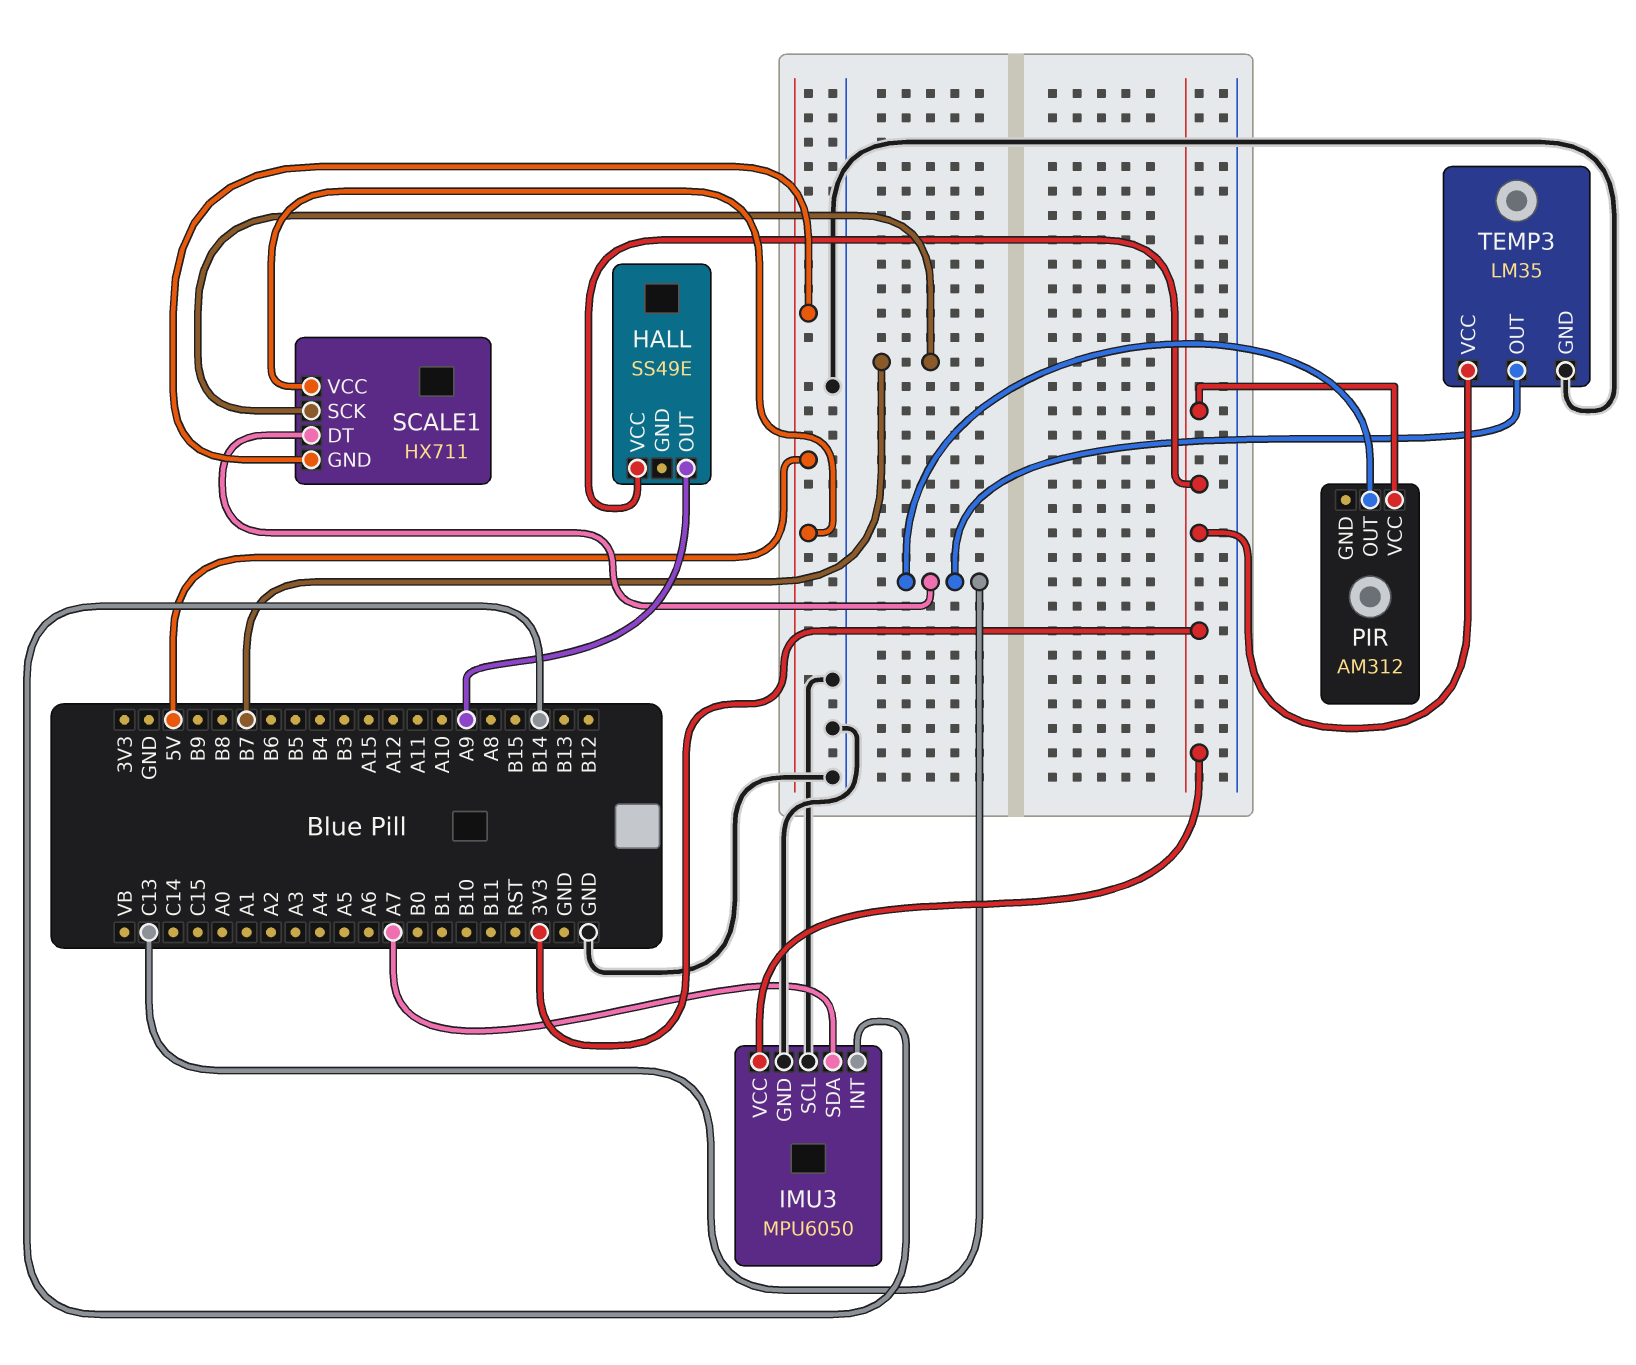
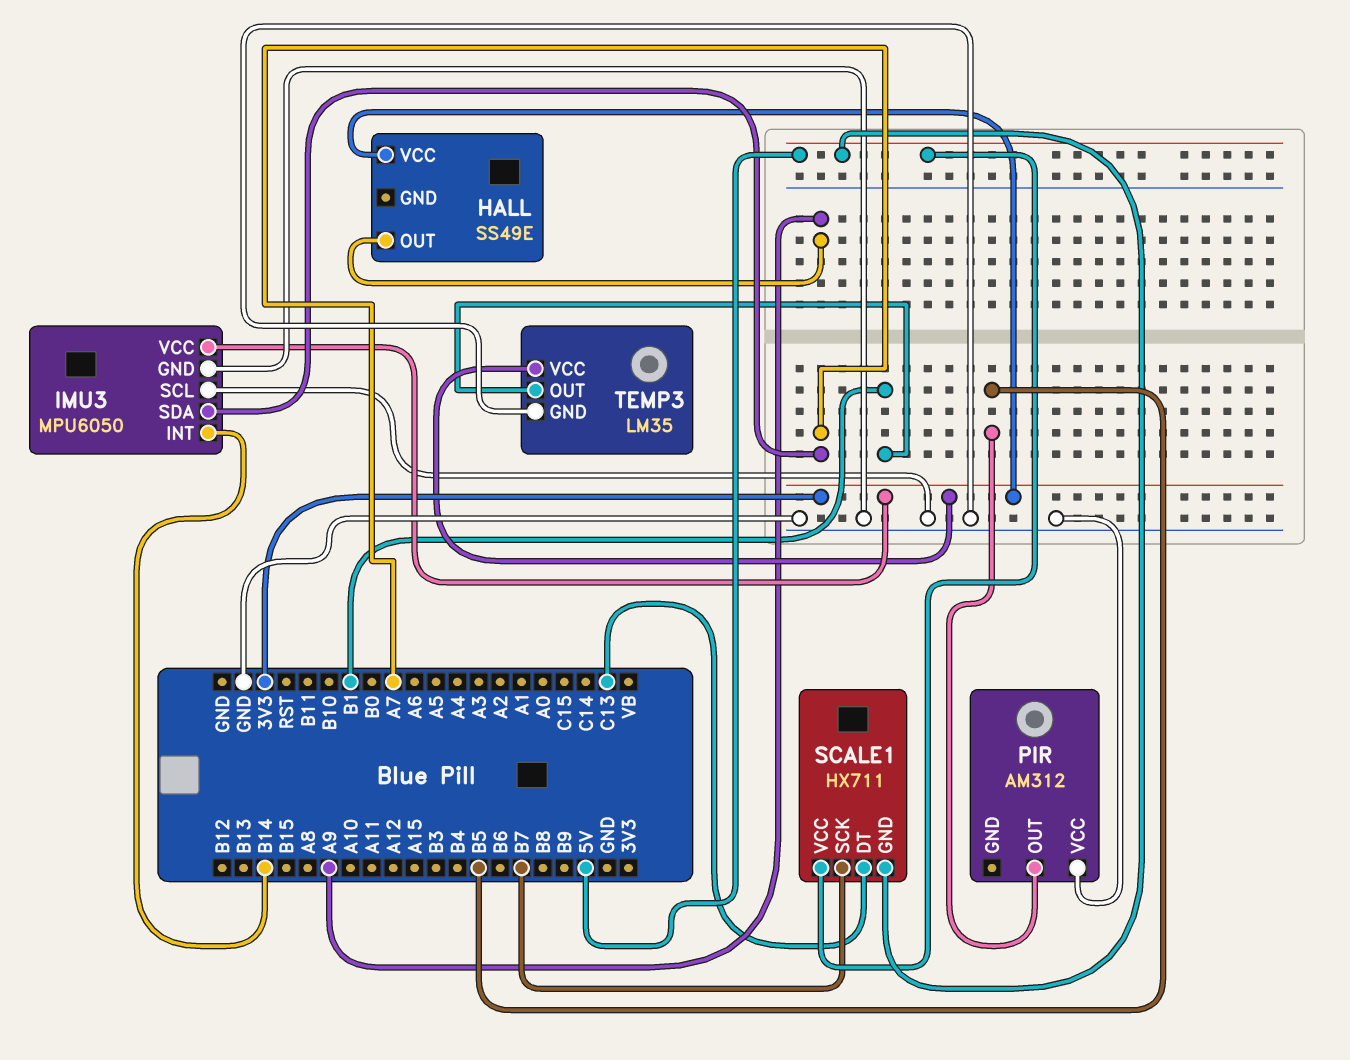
PIR pin OUT: C13 -> B5
PIR pin VCC: 3V3 -> GND
TEMP3 pin OUT: C13 -> B1

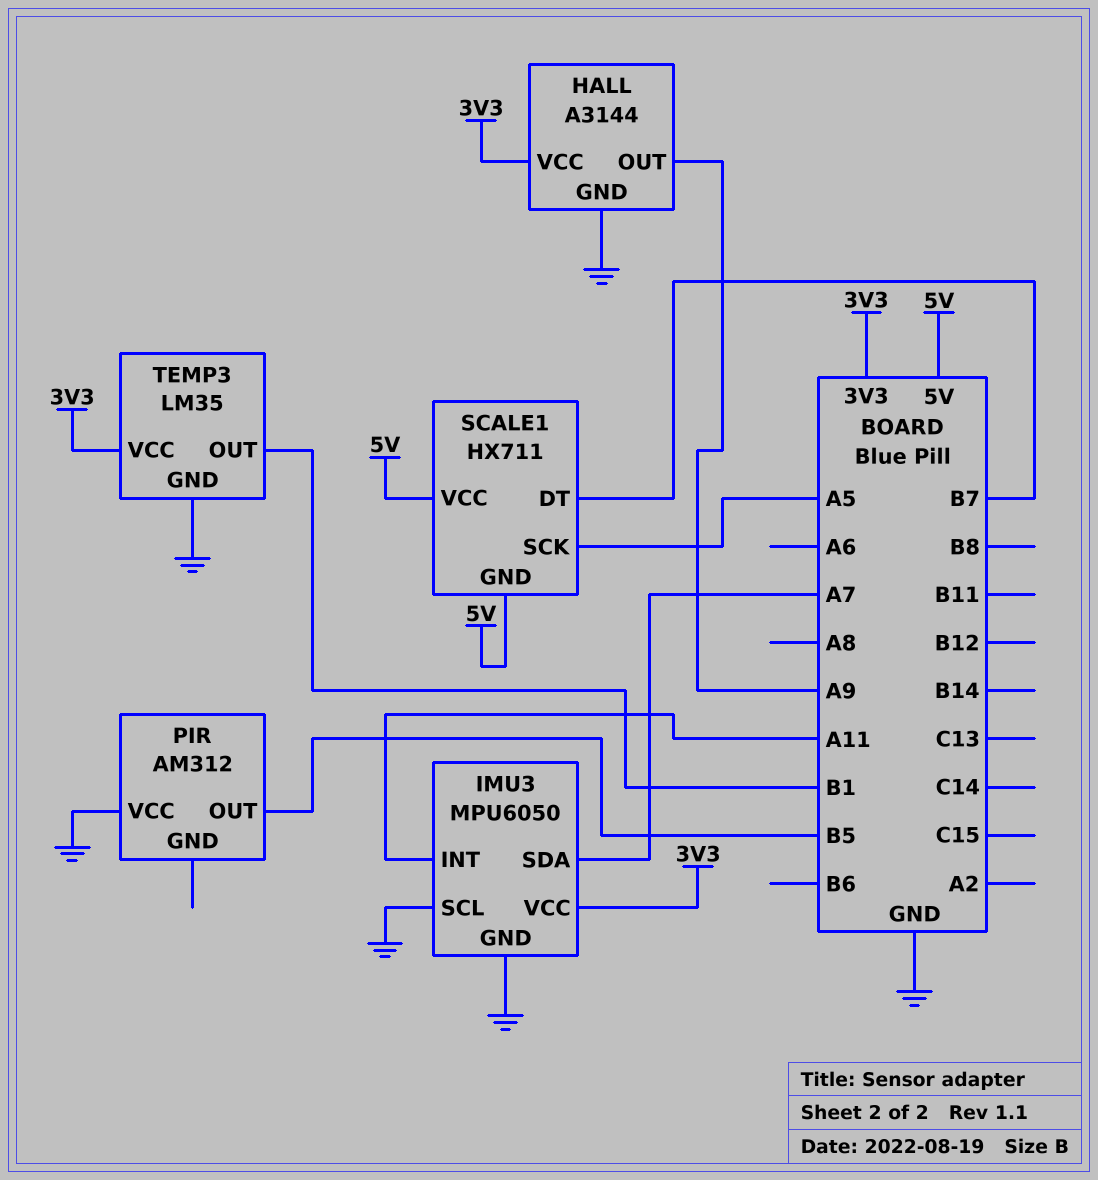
HALL: SS49E -> A3144
HALL pin GND: none -> GND
IMU3 pin INT: B14 -> A11
SCALE1 pin DT: C13 -> B7
SCALE1 pin SCK: B7 -> A5

